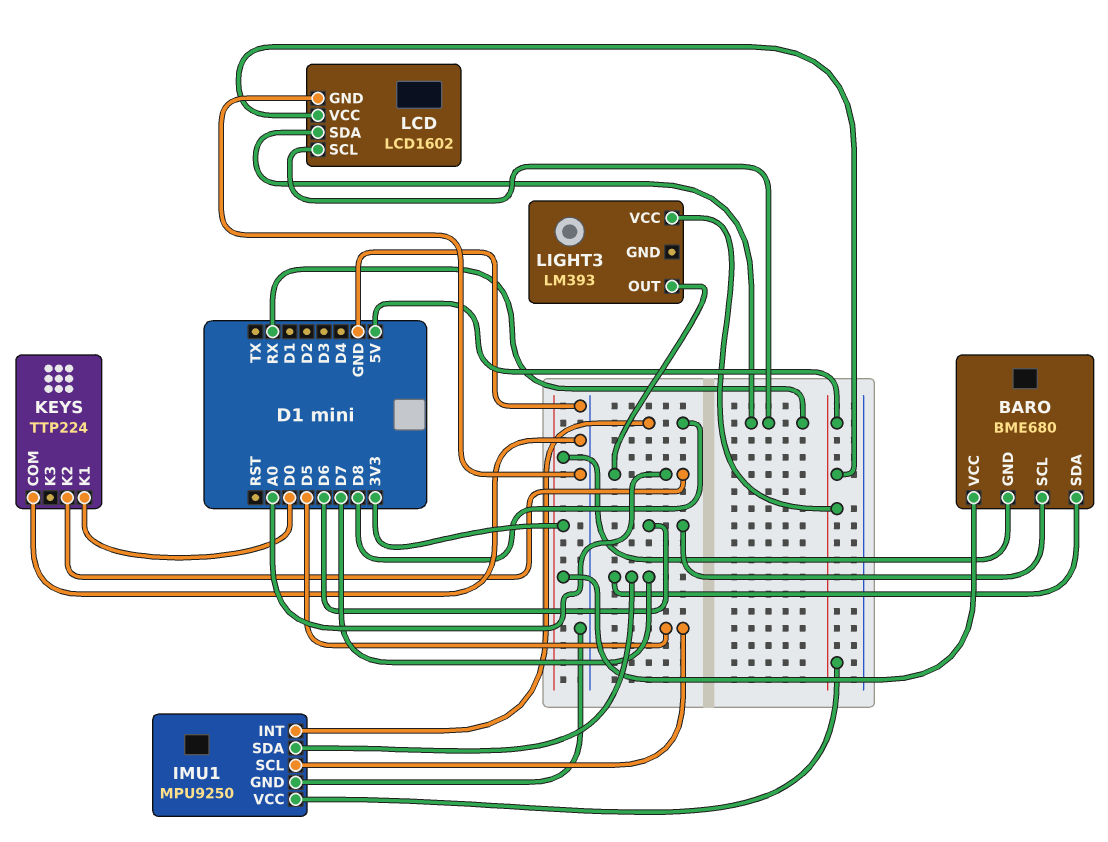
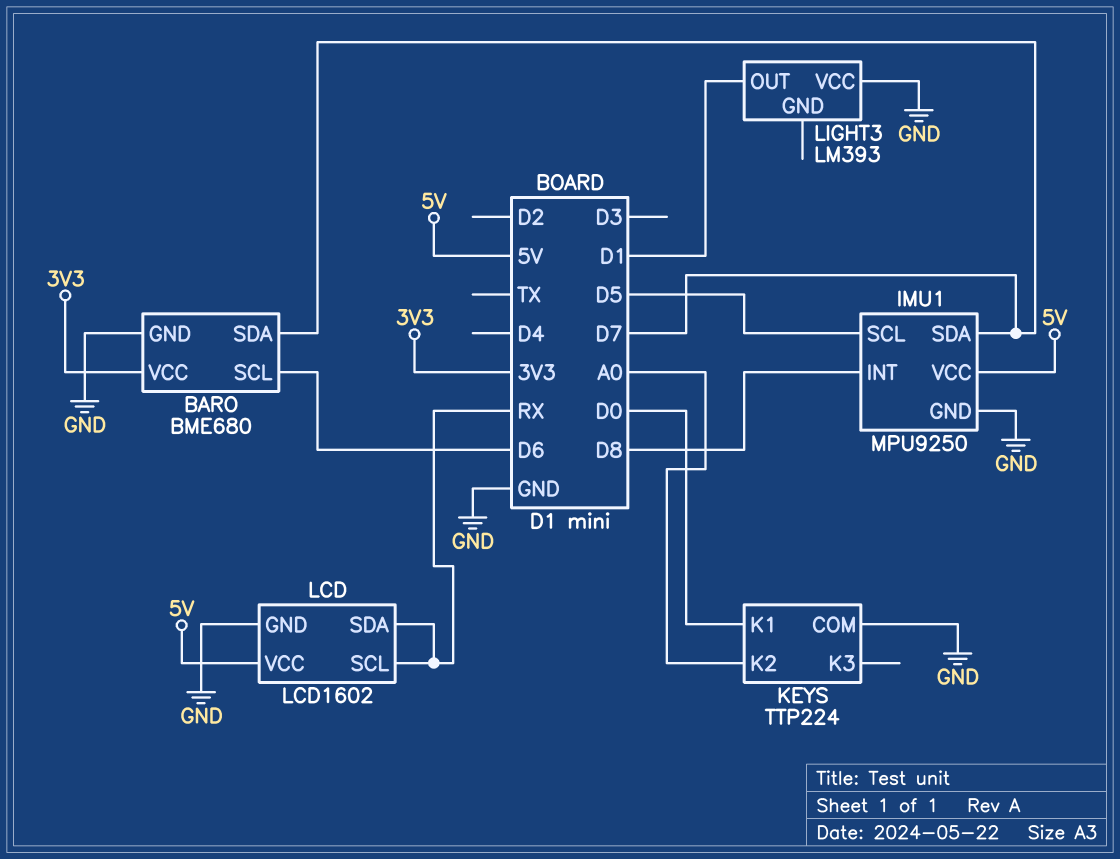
BARO pin GND: 3V3 -> GND
LIGHT3 pin OUT: A0 -> D1
LIGHT3 pin VCC: 5V -> GND

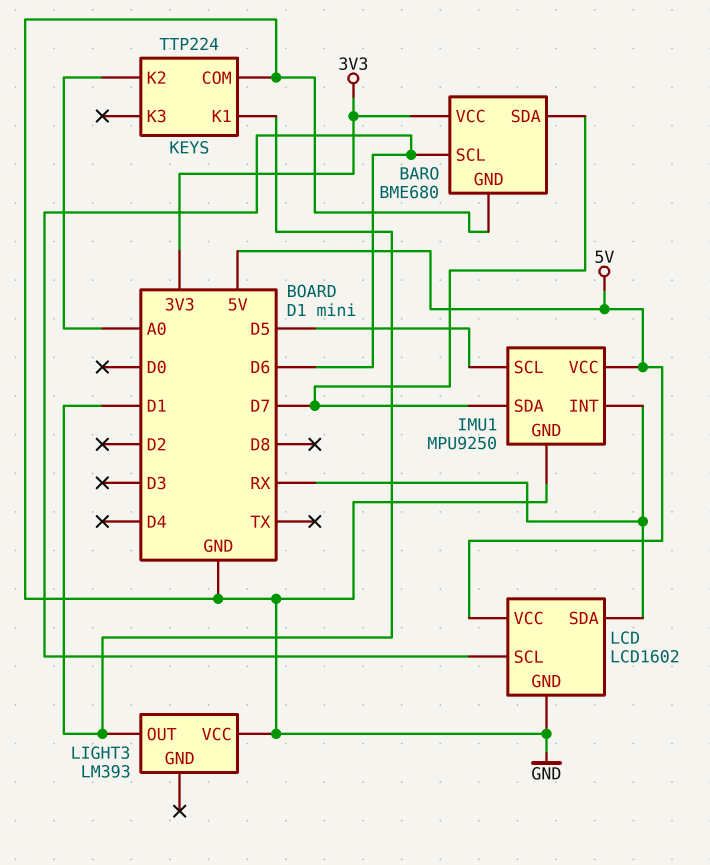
IMU1 pin INT: D8 -> RX
KEYS pin K1: D0 -> D1
LCD pin SCL: RX -> D6

